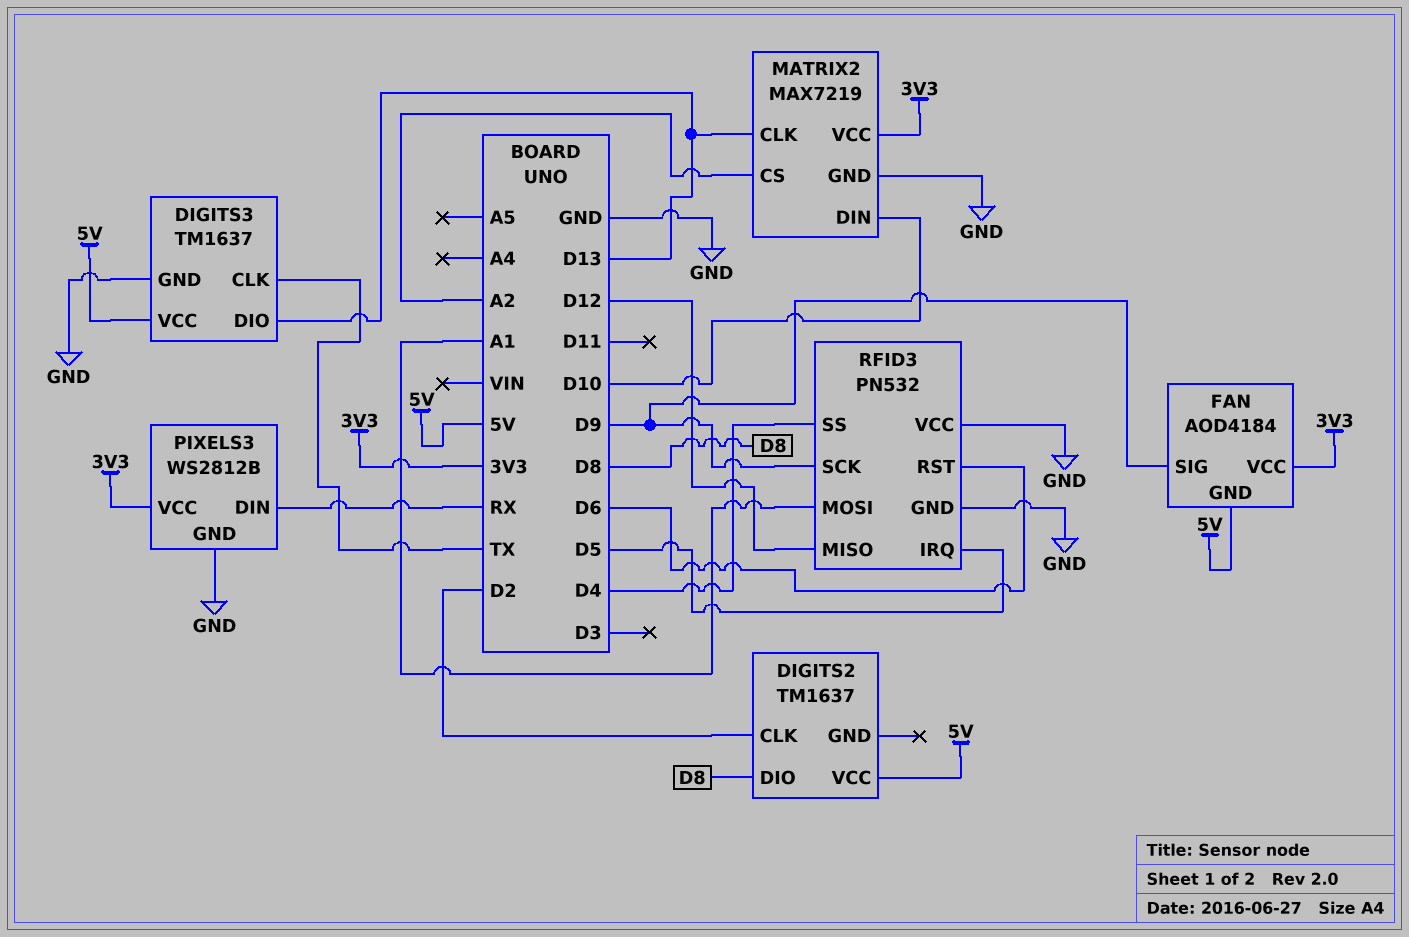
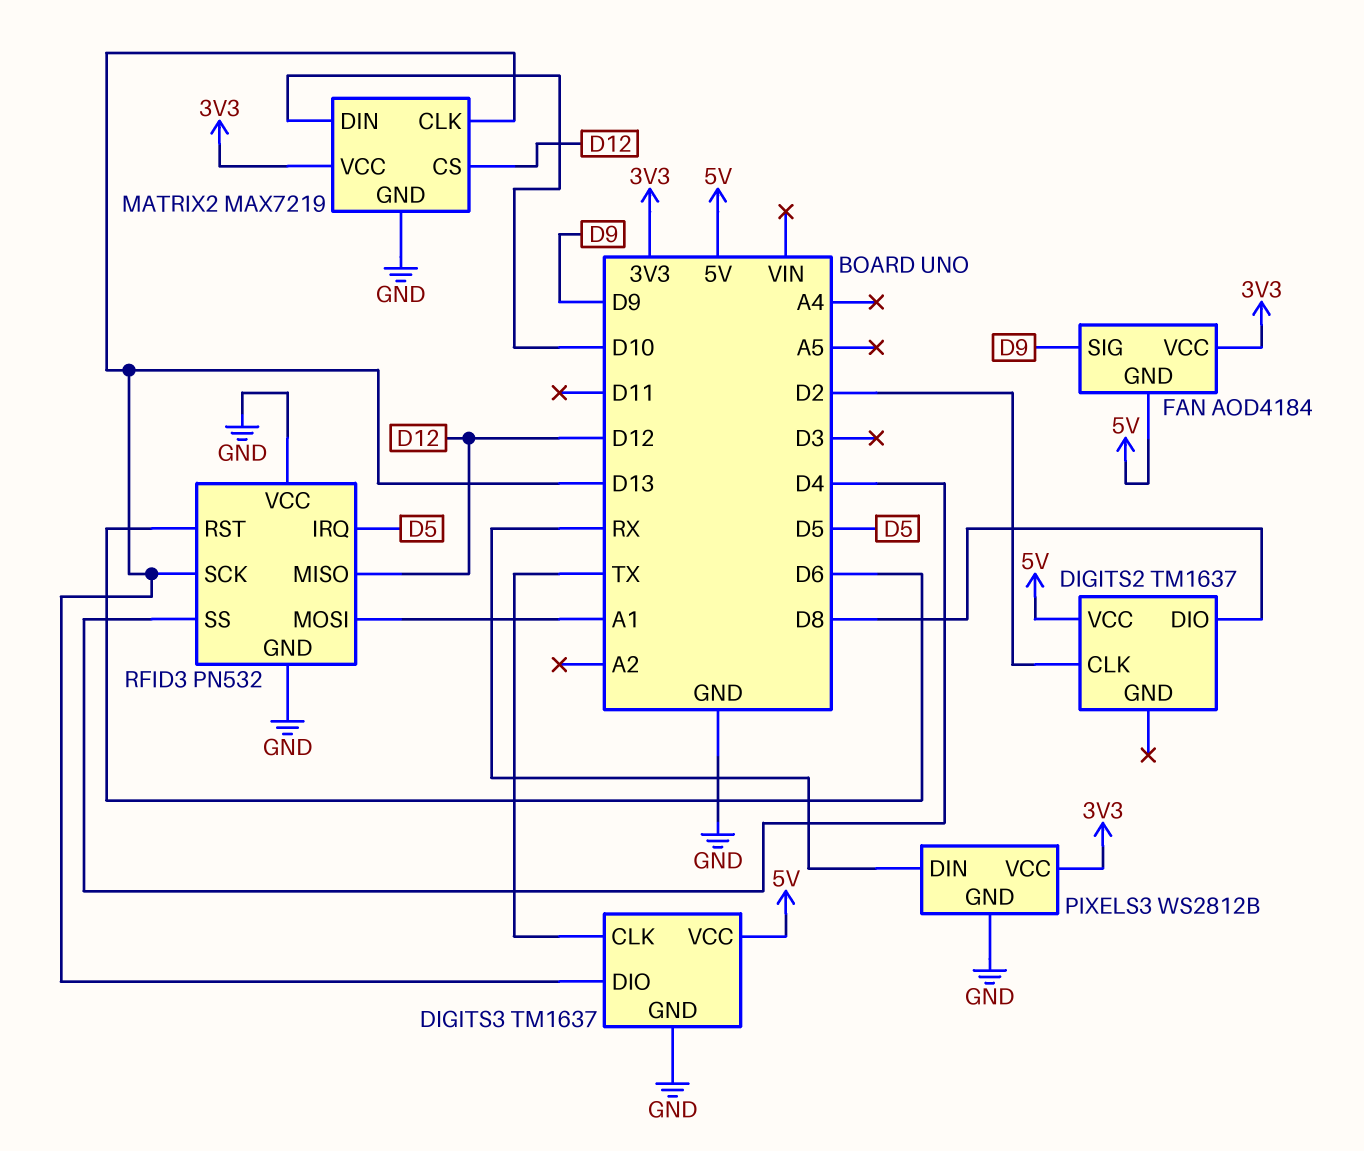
MATRIX2 pin CS: A2 -> D12
RFID3 pin SCK: D9 -> D13

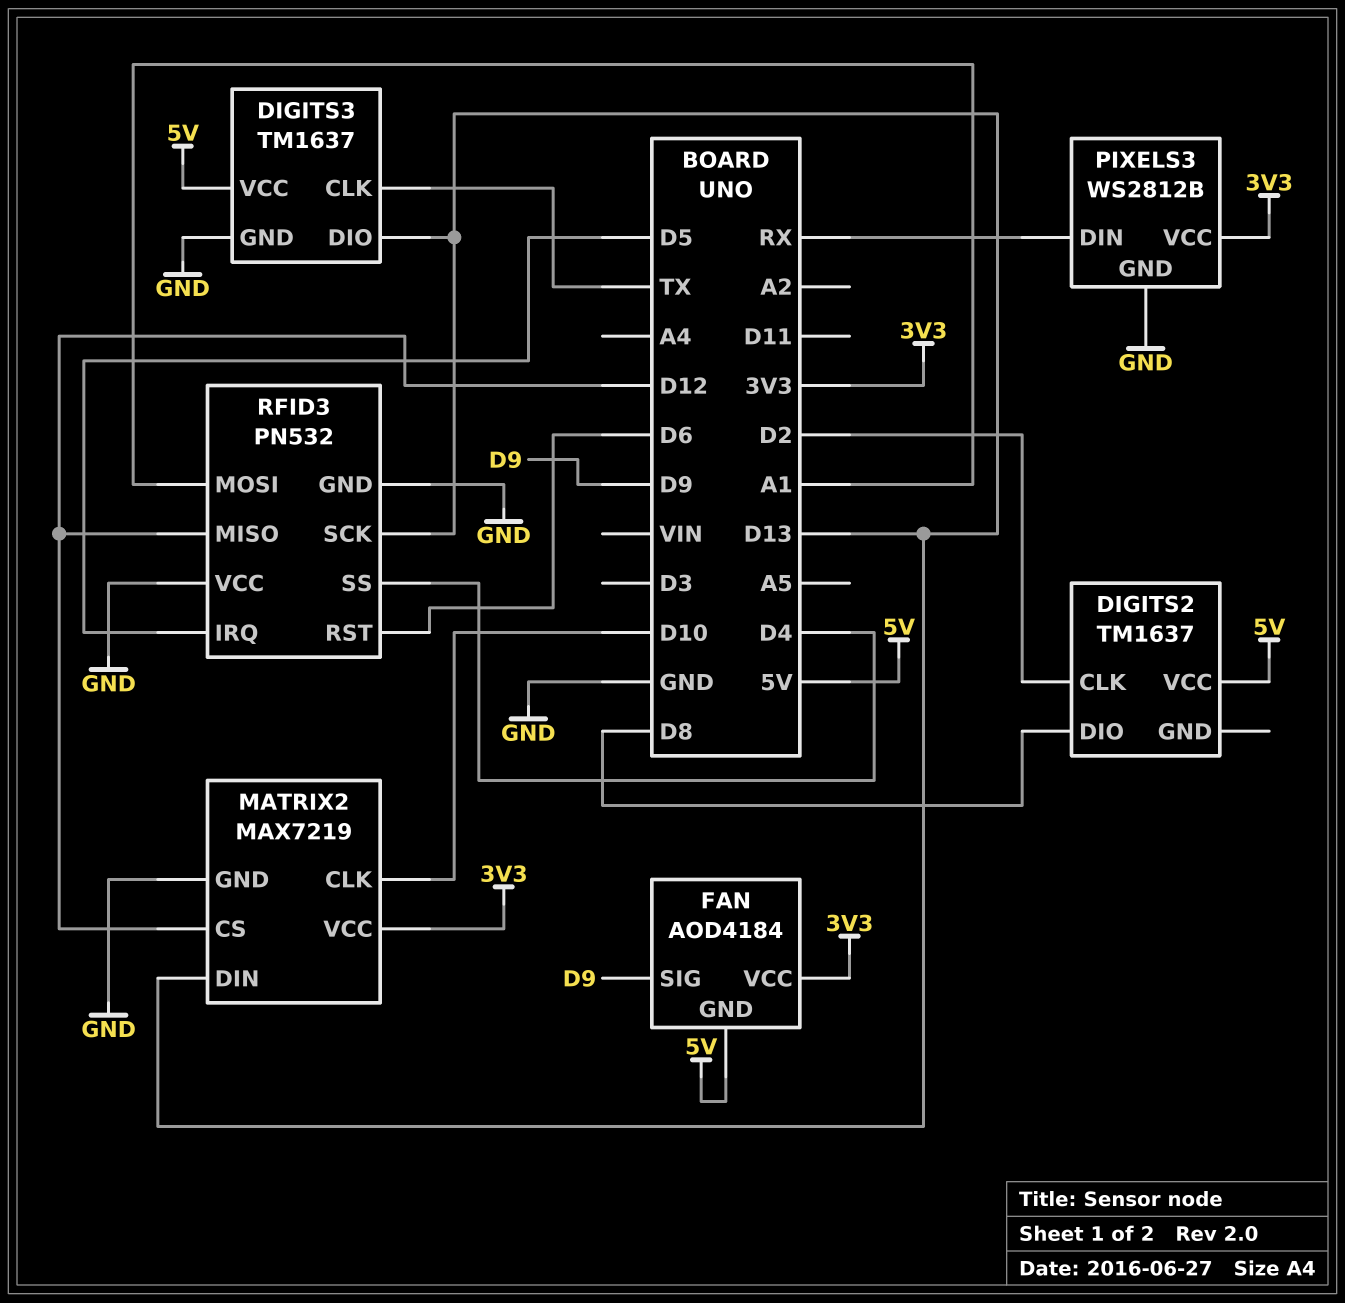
MATRIX2 pin CLK: D13 -> D10
MATRIX2 pin DIN: D10 -> D13

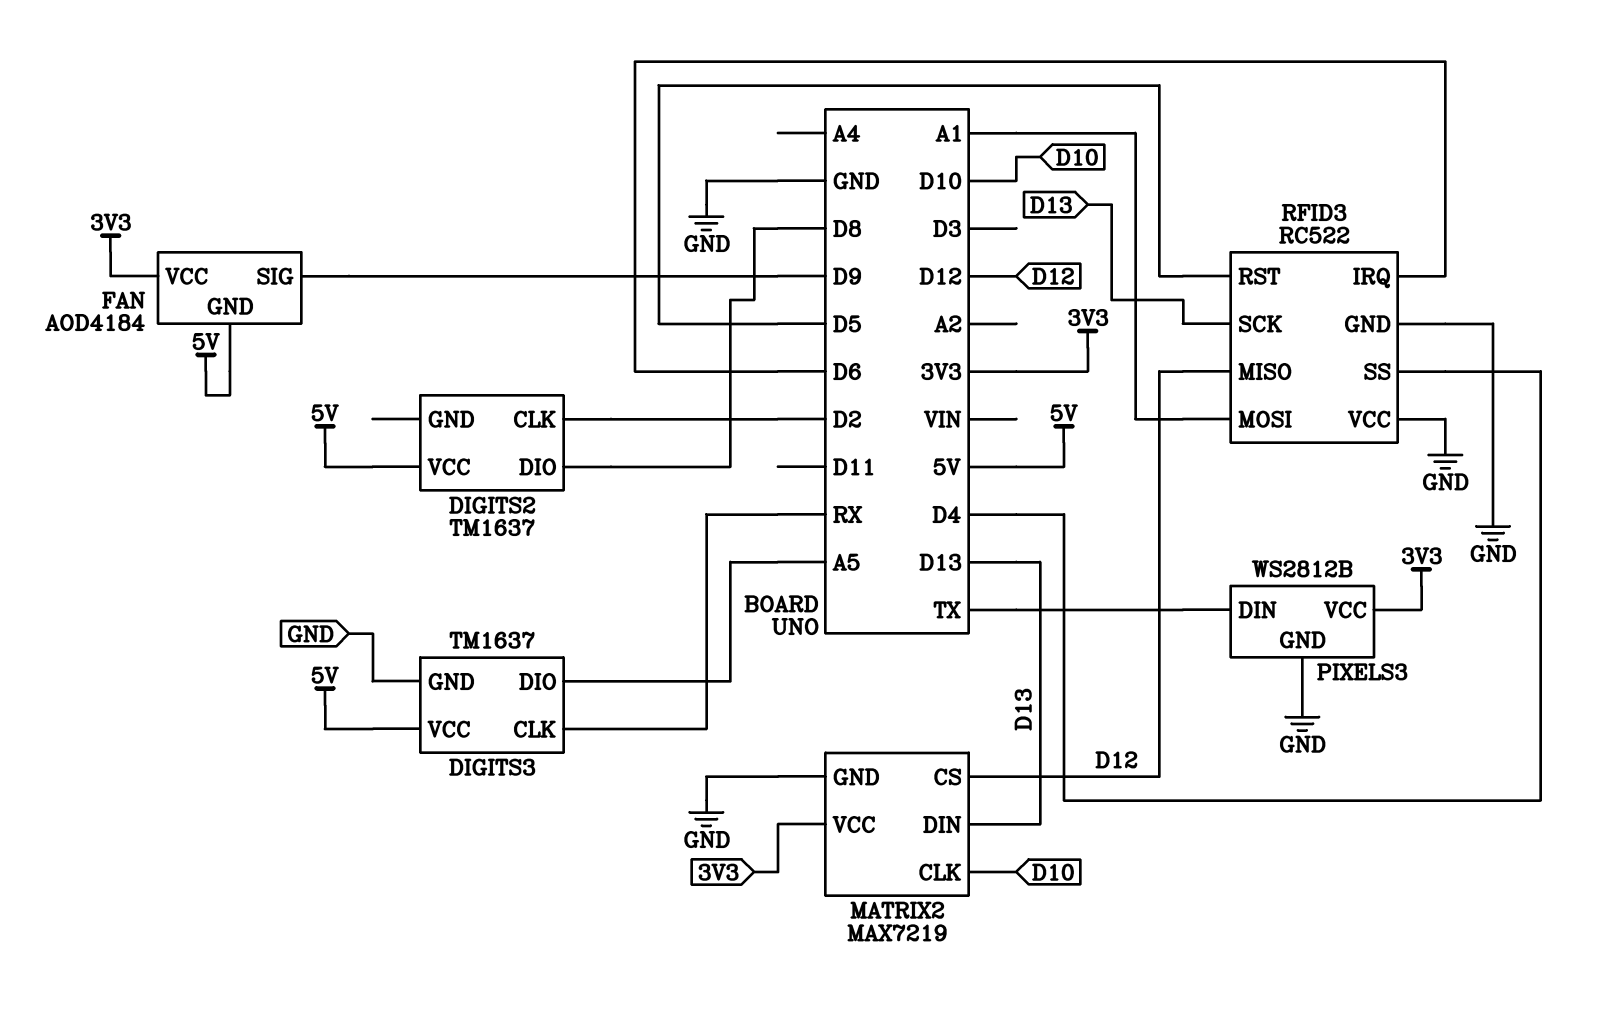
DIGITS3 pin CLK: TX -> RX
DIGITS3 pin DIO: D13 -> A5
PIXELS3 pin DIN: RX -> TX
RFID3: PN532 -> RC522
RFID3 pin IRQ: D5 -> D6
RFID3 pin RST: D6 -> D5

